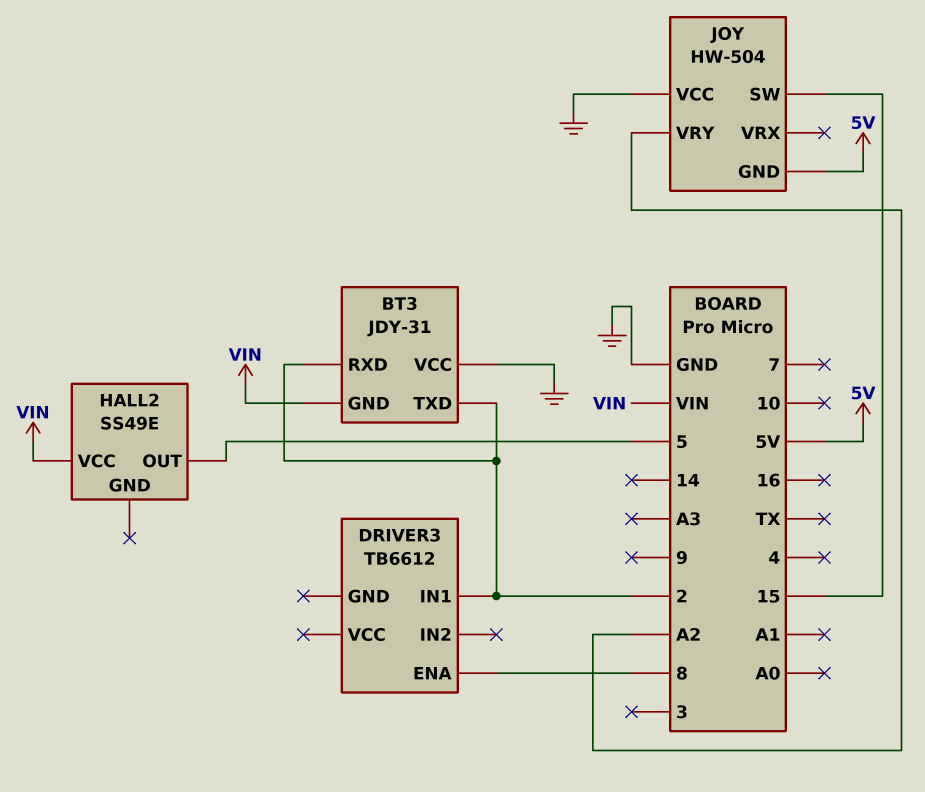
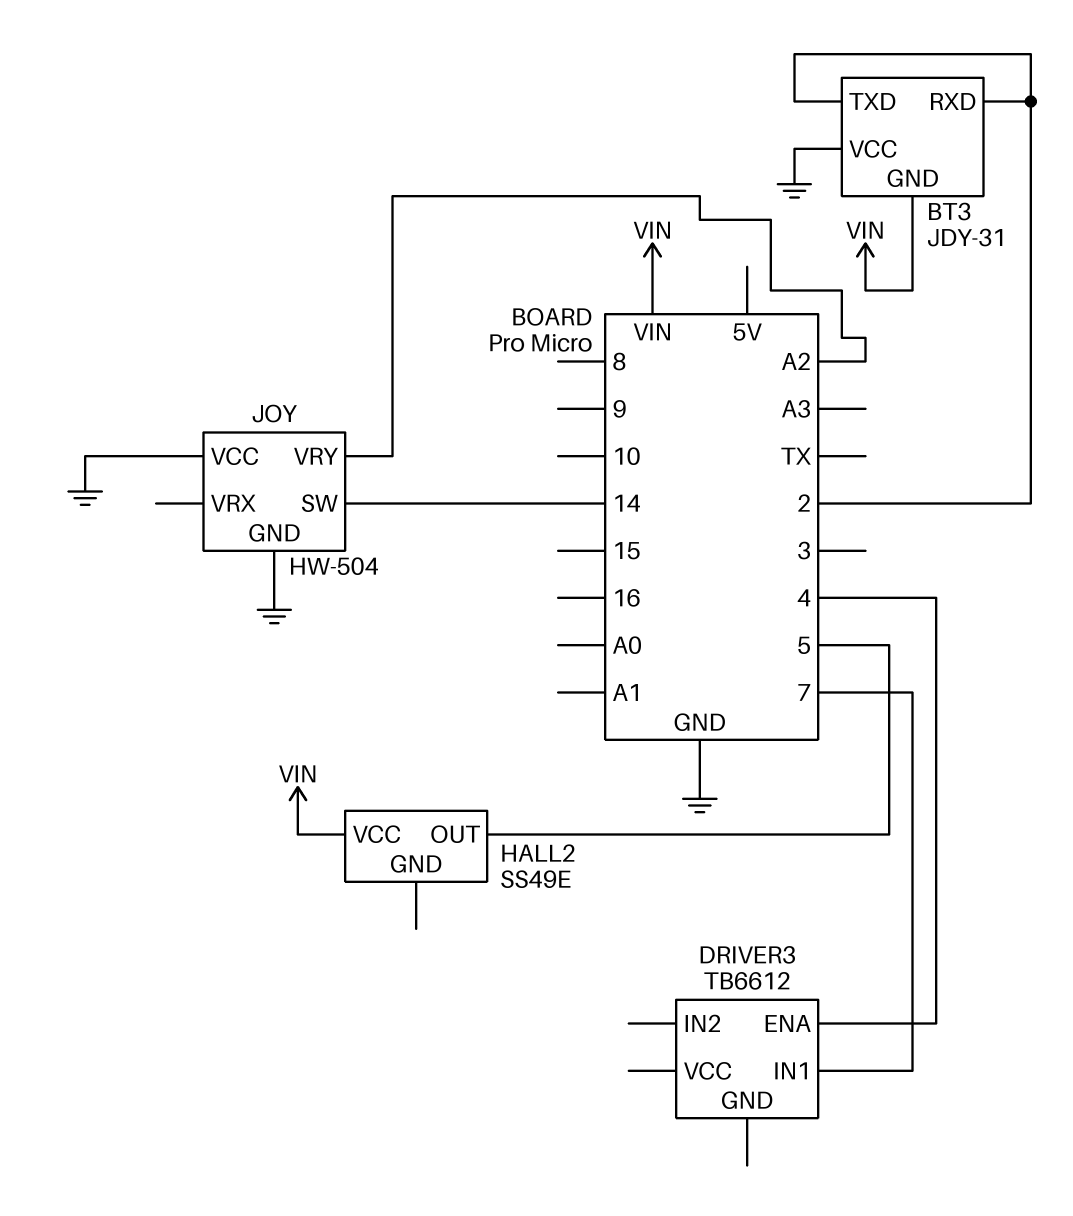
DRIVER3 pin ENA: 8 -> 4
DRIVER3 pin IN1: 2 -> 7
JOY pin GND: 5V -> GND
JOY pin SW: 15 -> 14

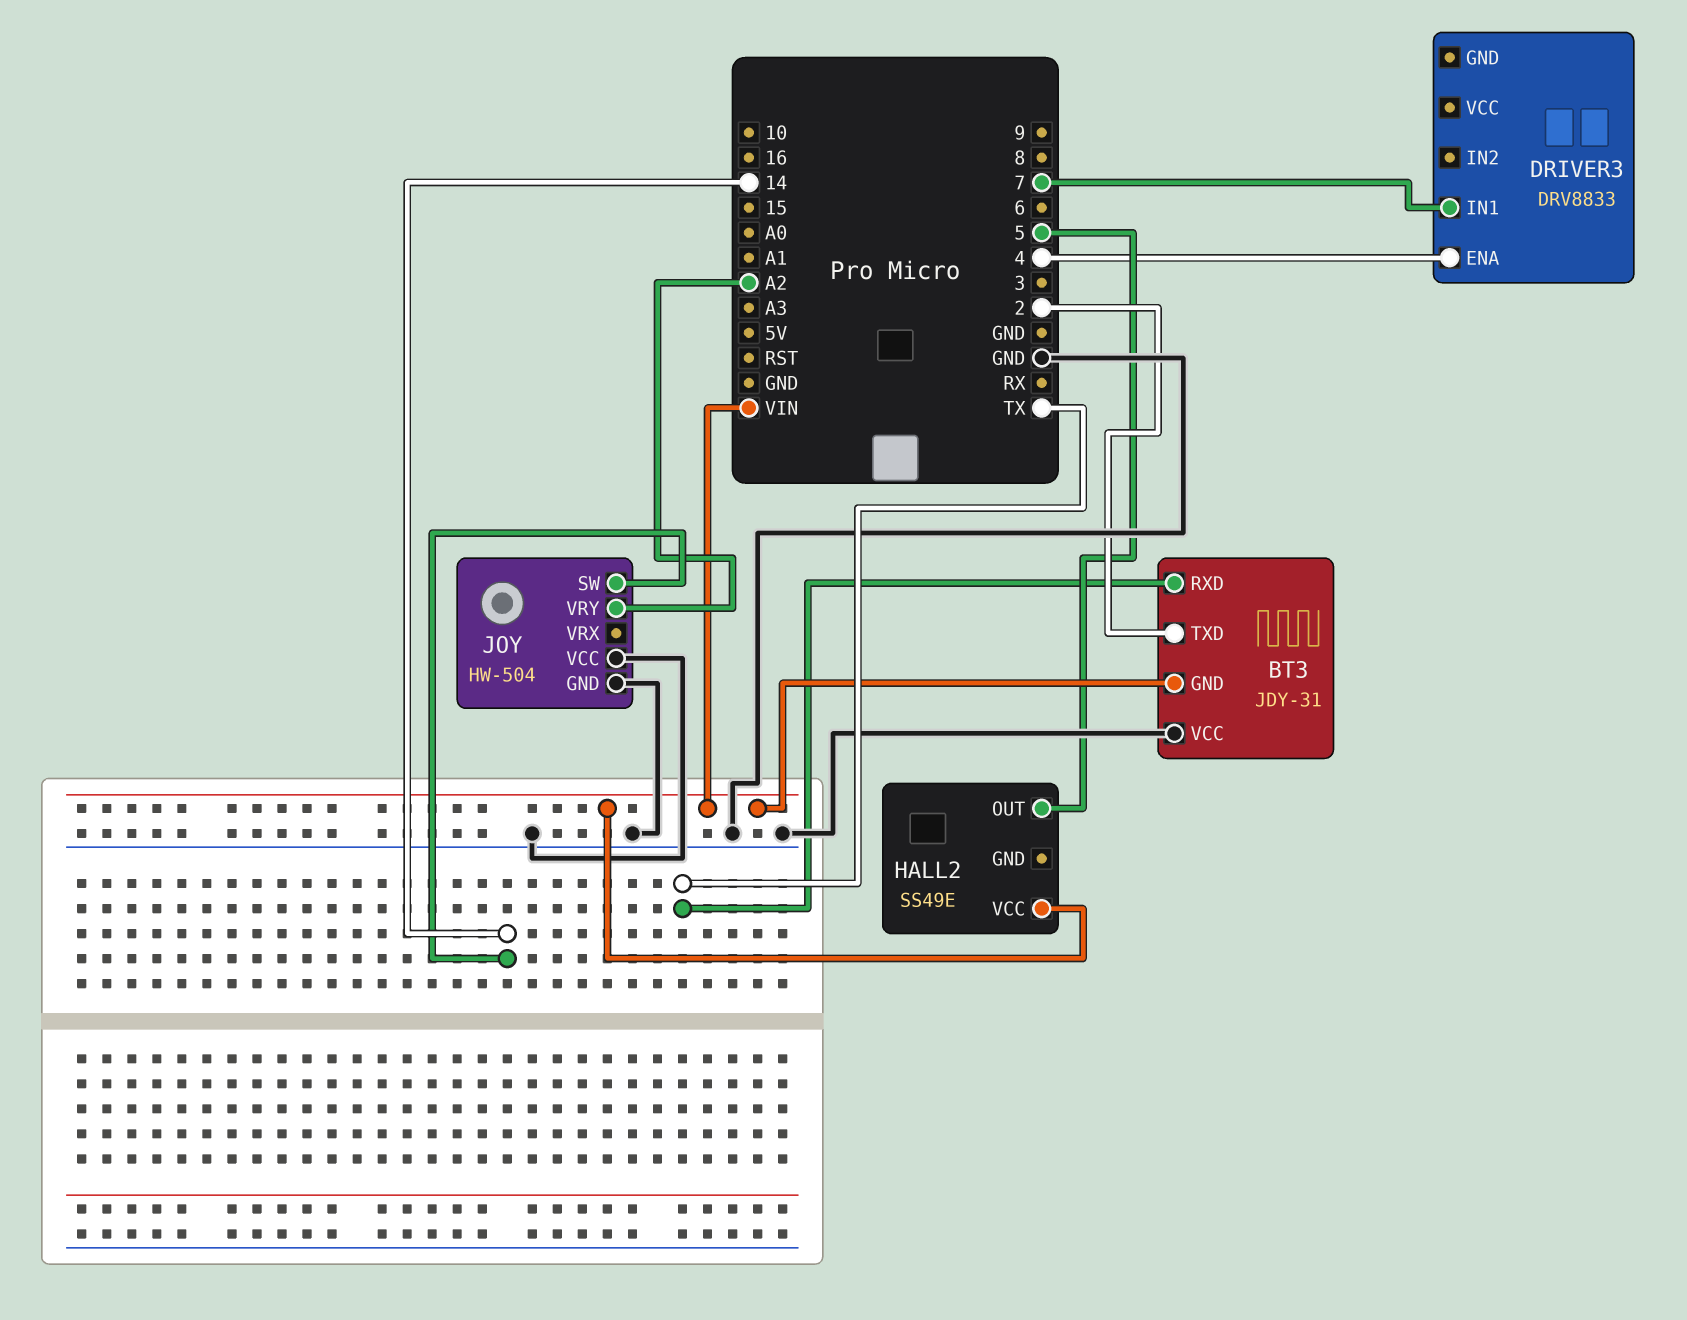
BT3 pin RXD: 2 -> TX
DRIVER3: TB6612 -> DRV8833

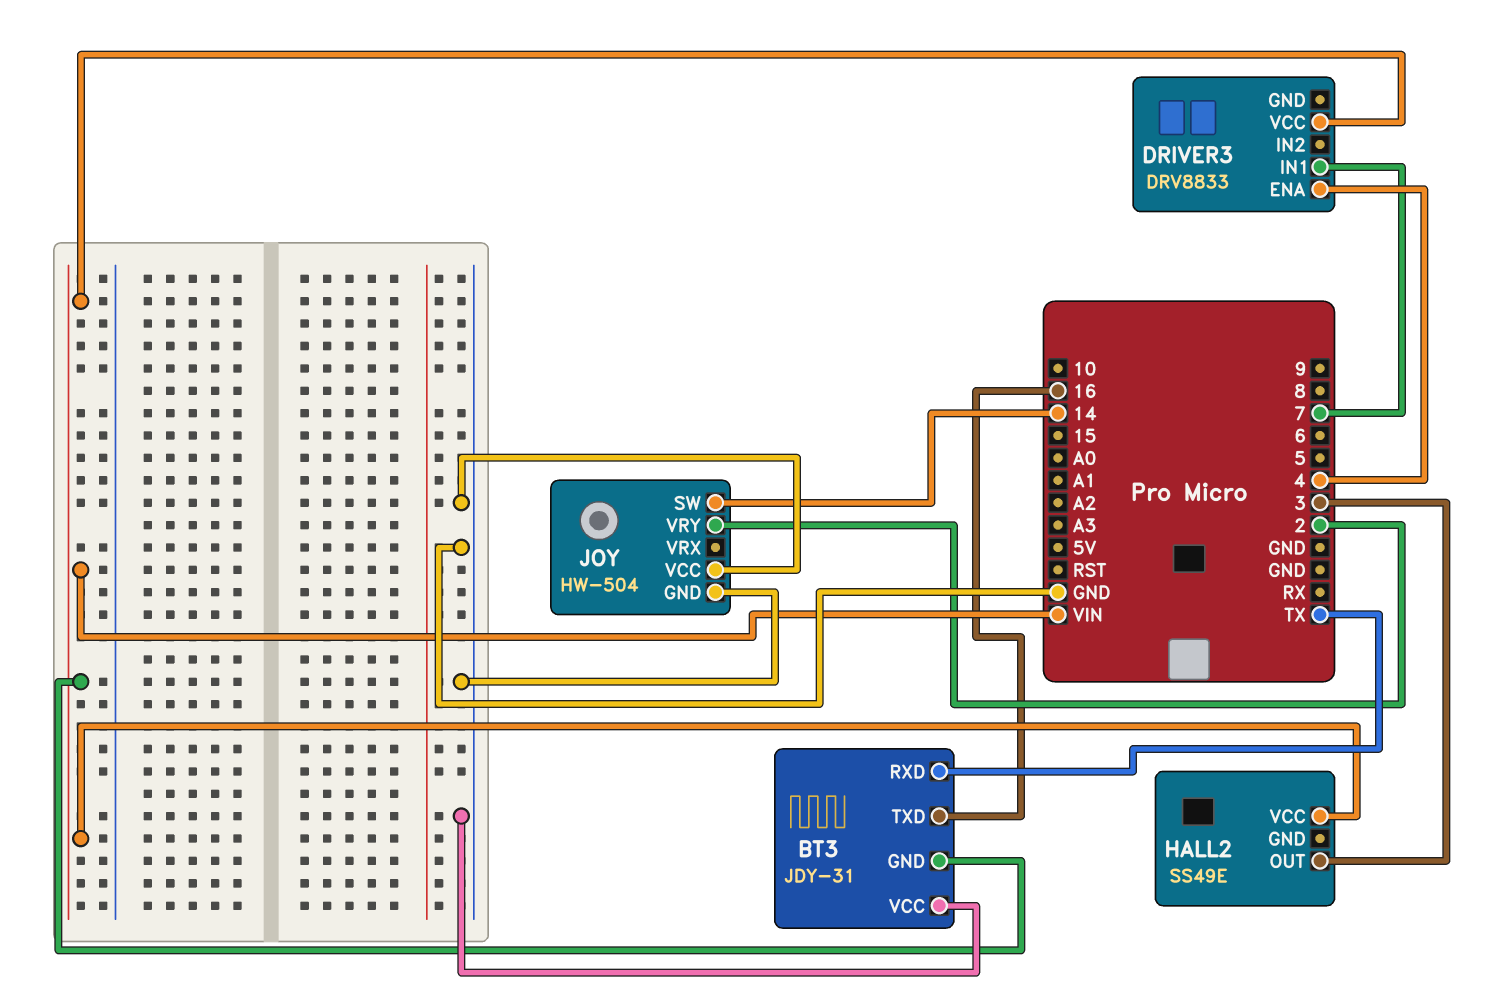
BT3 pin TXD: 2 -> 16
DRIVER3 pin VCC: none -> VIN
HALL2 pin OUT: 5 -> 3
JOY pin VRY: A2 -> 2

